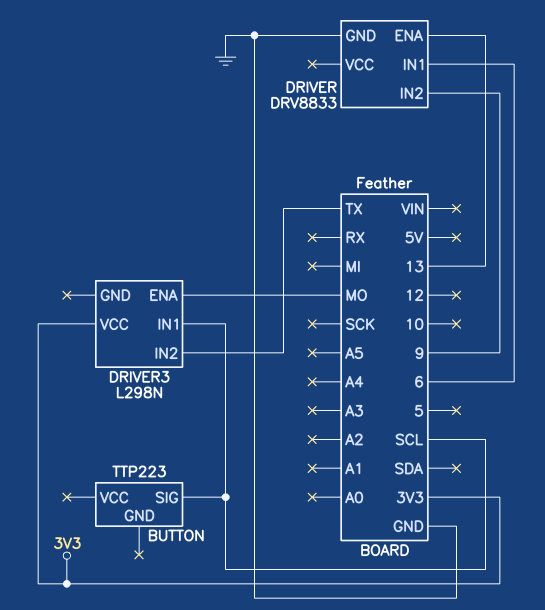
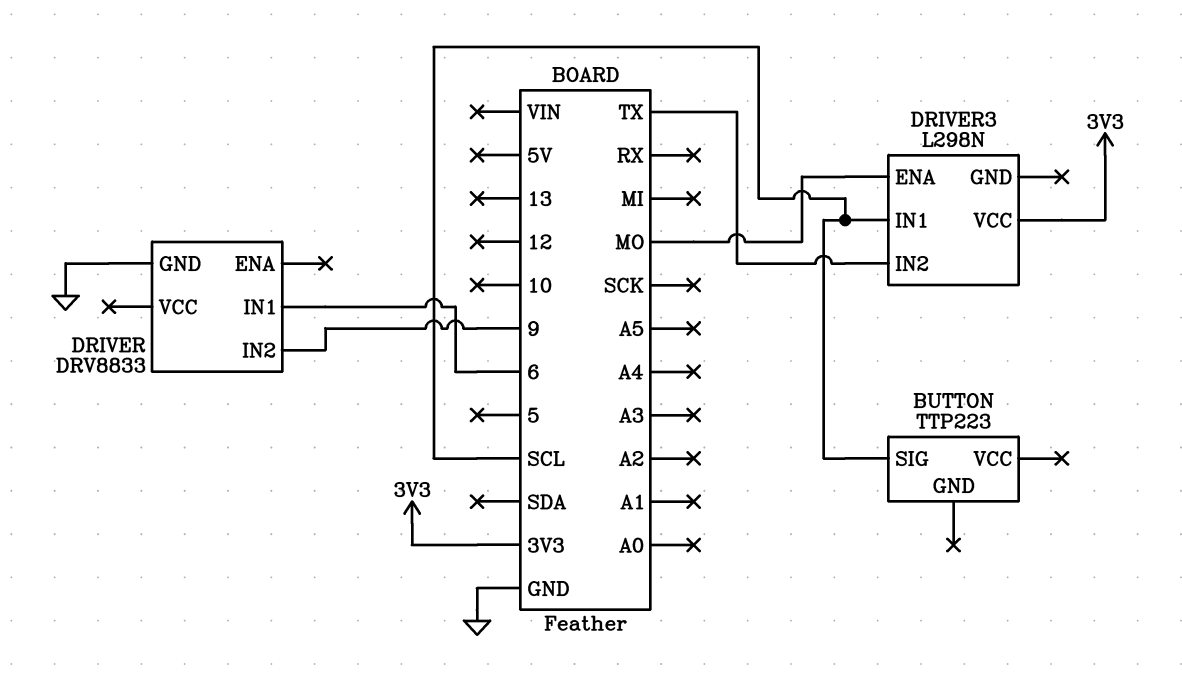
DRIVER pin ENA: 13 -> none

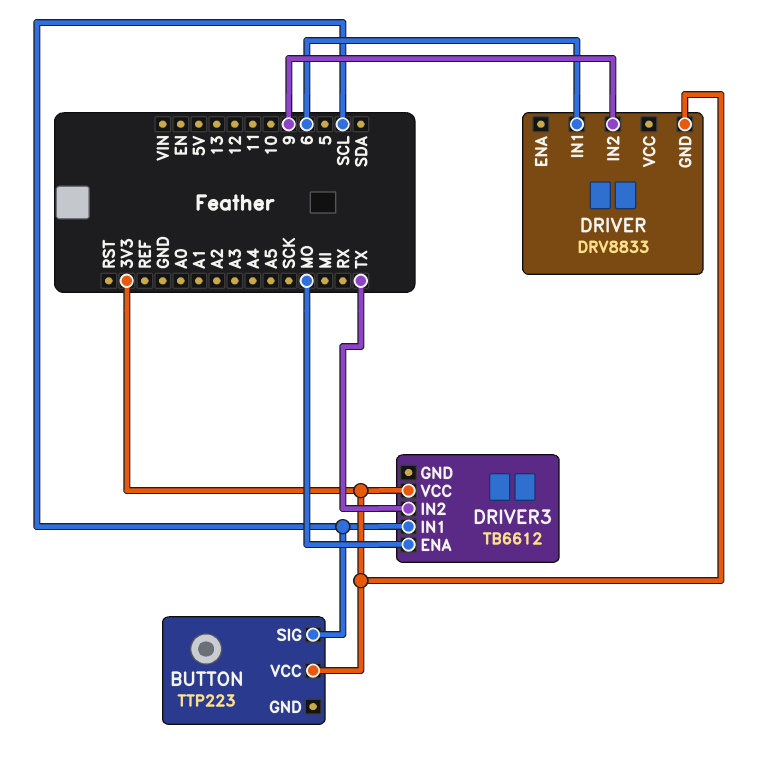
BUTTON pin VCC: none -> 3V3
DRIVER pin GND: GND -> 3V3
DRIVER3: L298N -> TB6612

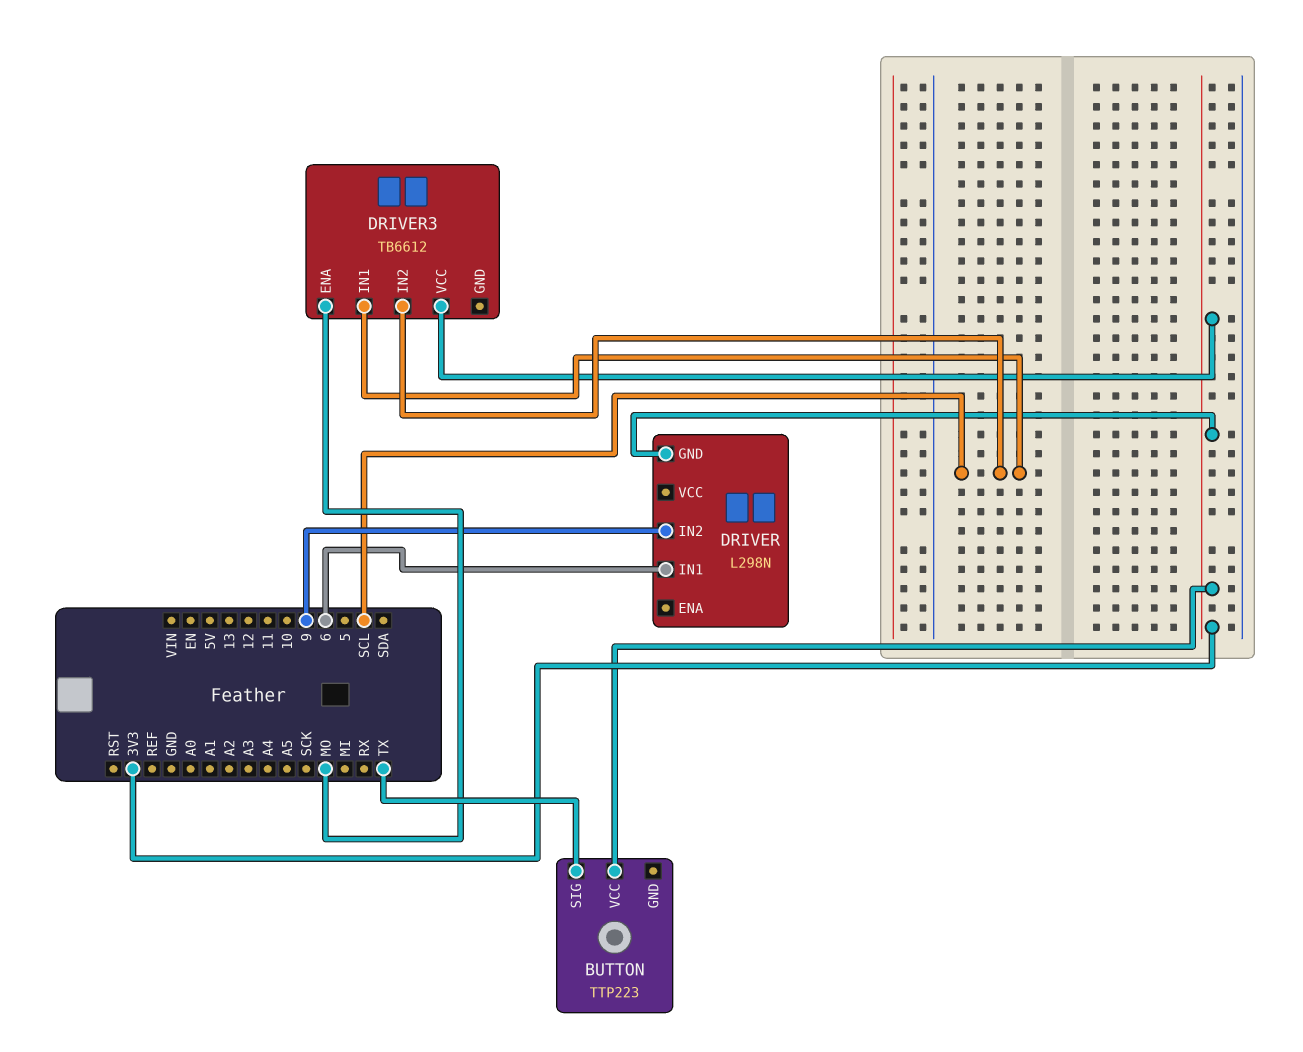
BUTTON pin SIG: SCL -> TX
DRIVER: DRV8833 -> L298N
DRIVER3 pin IN2: TX -> SCL

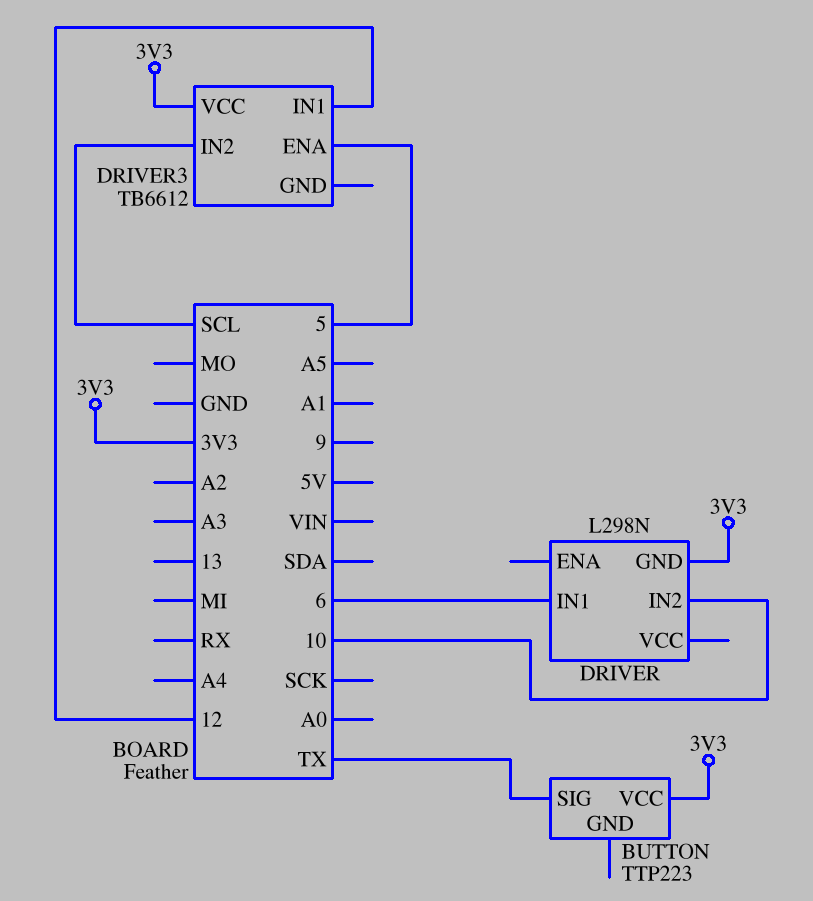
DRIVER pin IN2: 9 -> 10
DRIVER3 pin ENA: MO -> 5
DRIVER3 pin IN1: SCL -> 12

